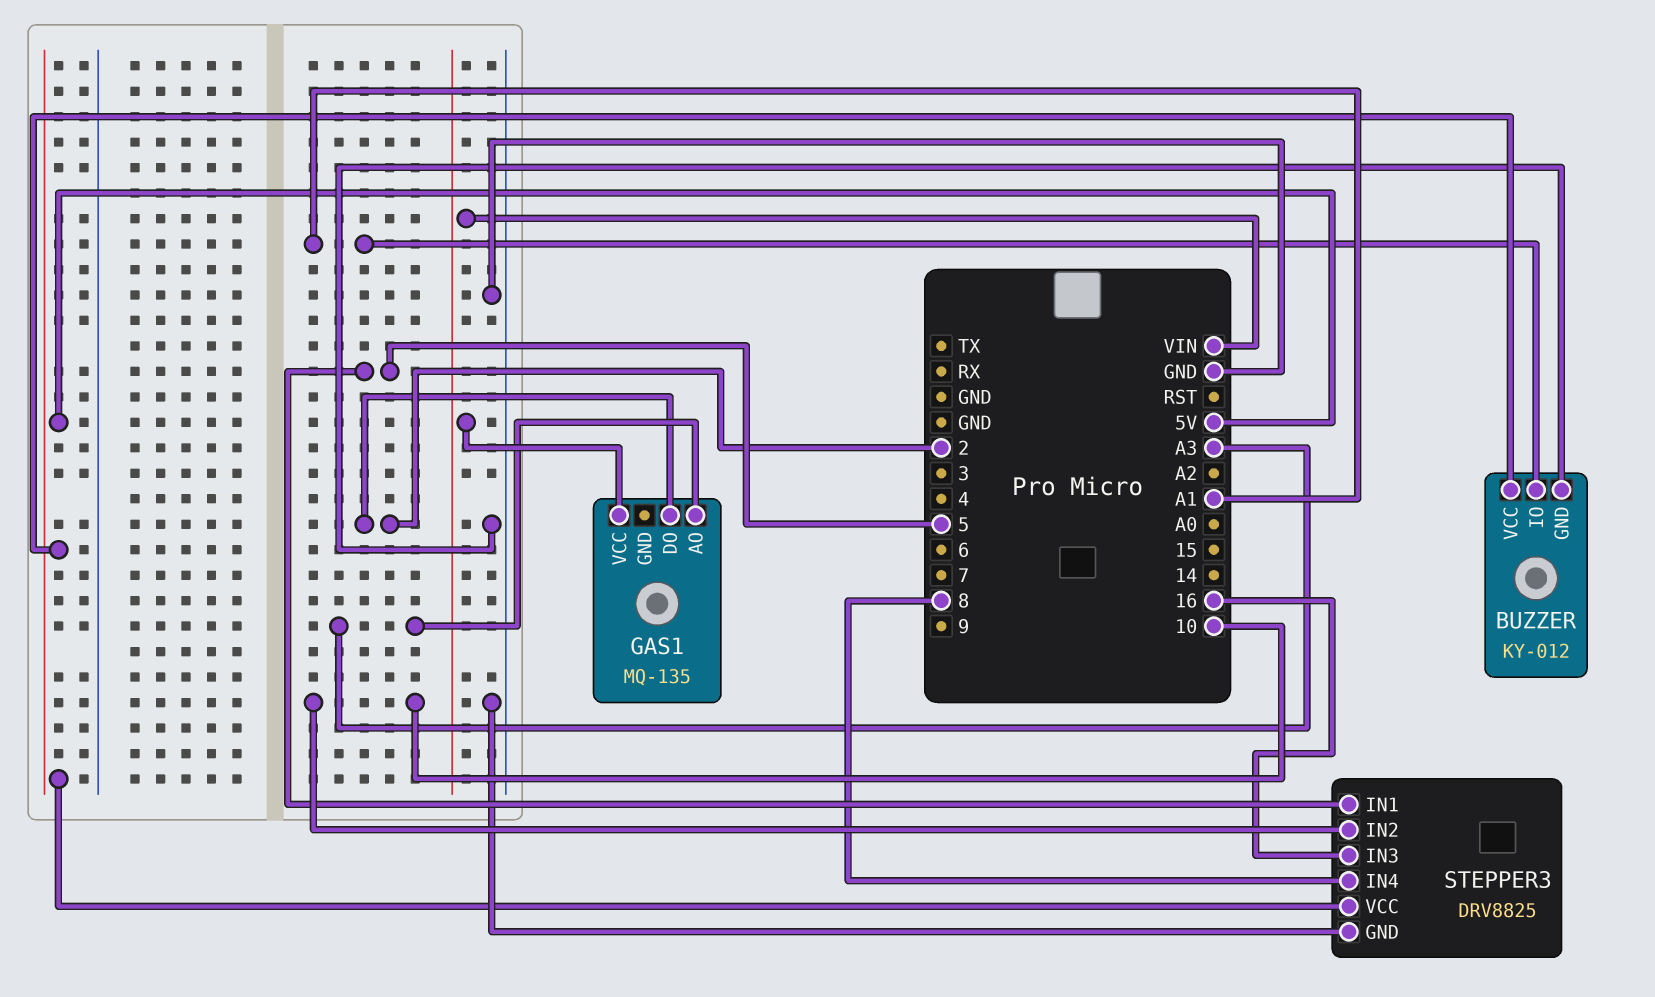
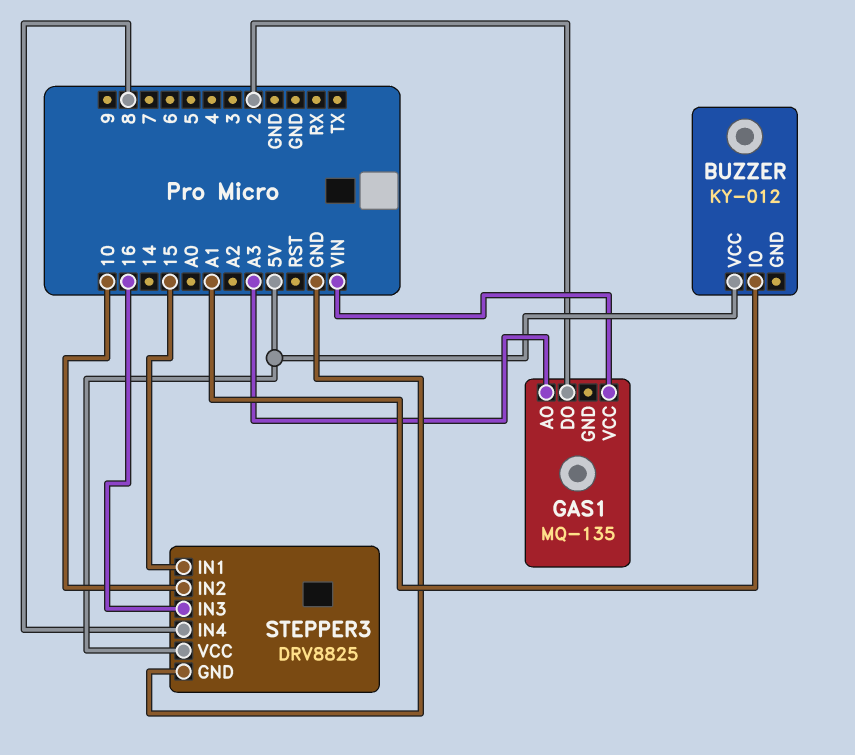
BUZZER pin GND: GND -> none
STEPPER3 pin IN1: 5 -> 15

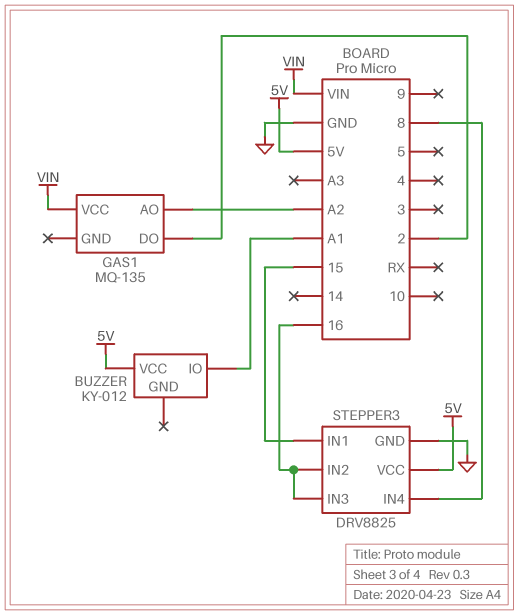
GAS1 pin AO: A3 -> A2
STEPPER3 pin IN2: 10 -> 16

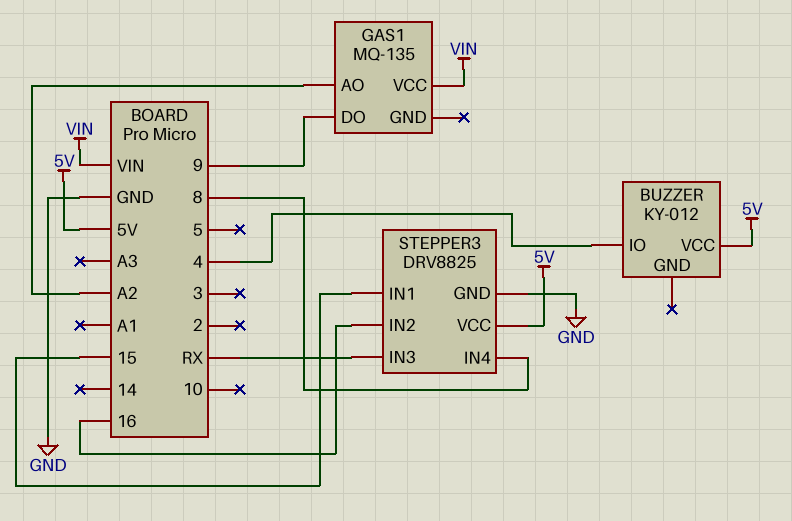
BUZZER pin IO: A1 -> 4
GAS1 pin DO: 2 -> 9
STEPPER3 pin IN3: 16 -> RX

